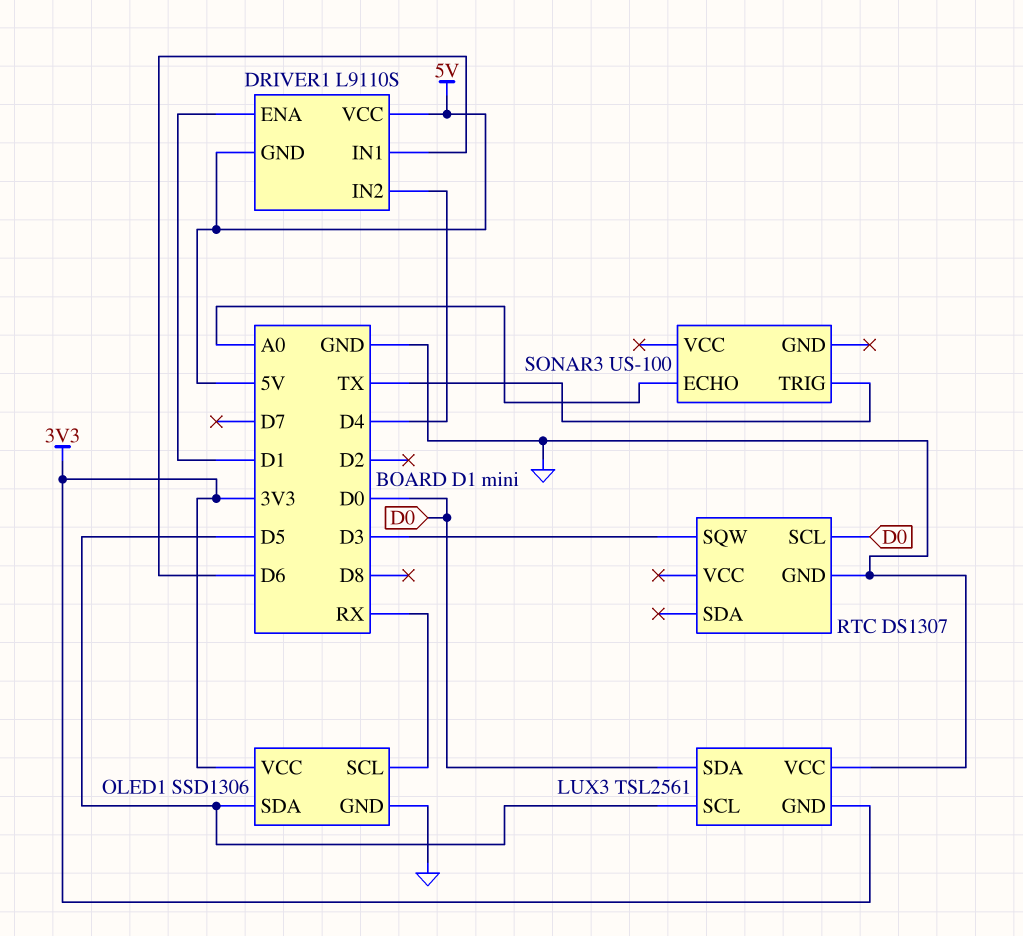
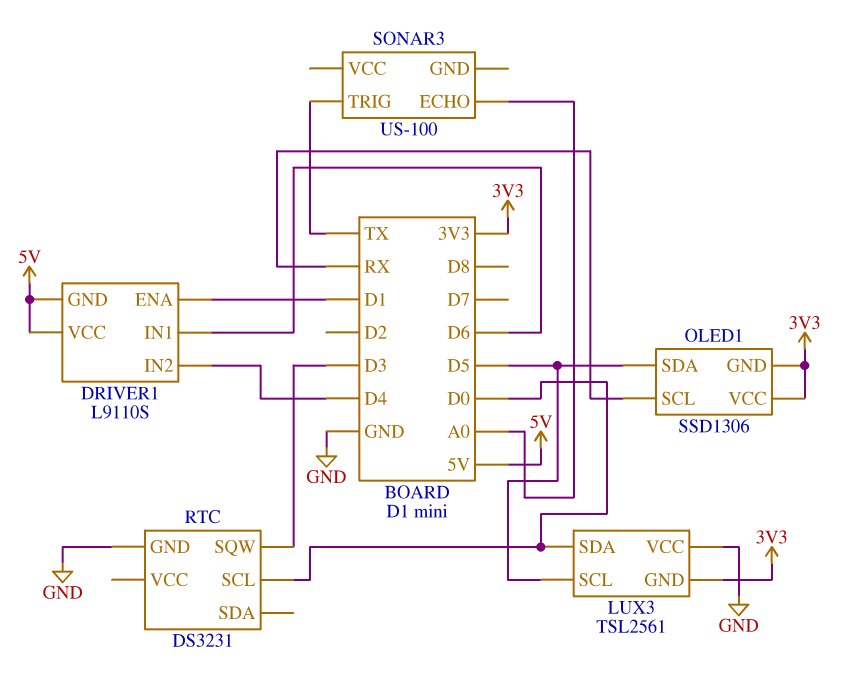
OLED1 pin GND: GND -> 3V3
RTC: DS1307 -> DS3231

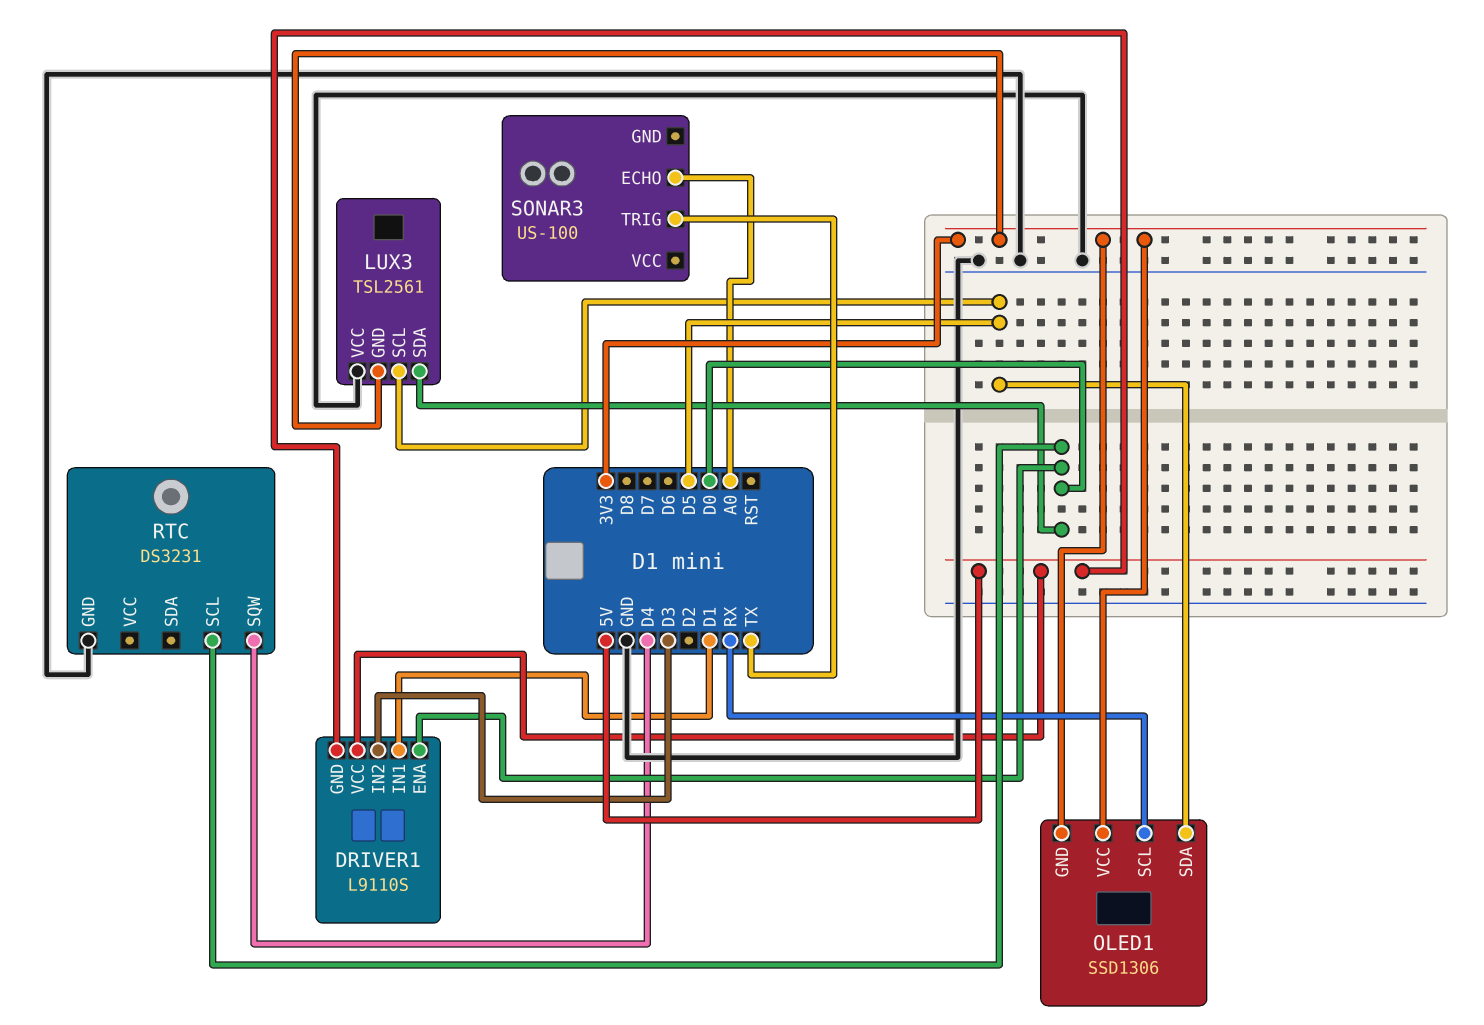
DRIVER1 pin ENA: D1 -> D0
DRIVER1 pin IN1: D6 -> D1
DRIVER1 pin IN2: D4 -> D3
RTC pin SQW: D3 -> D4

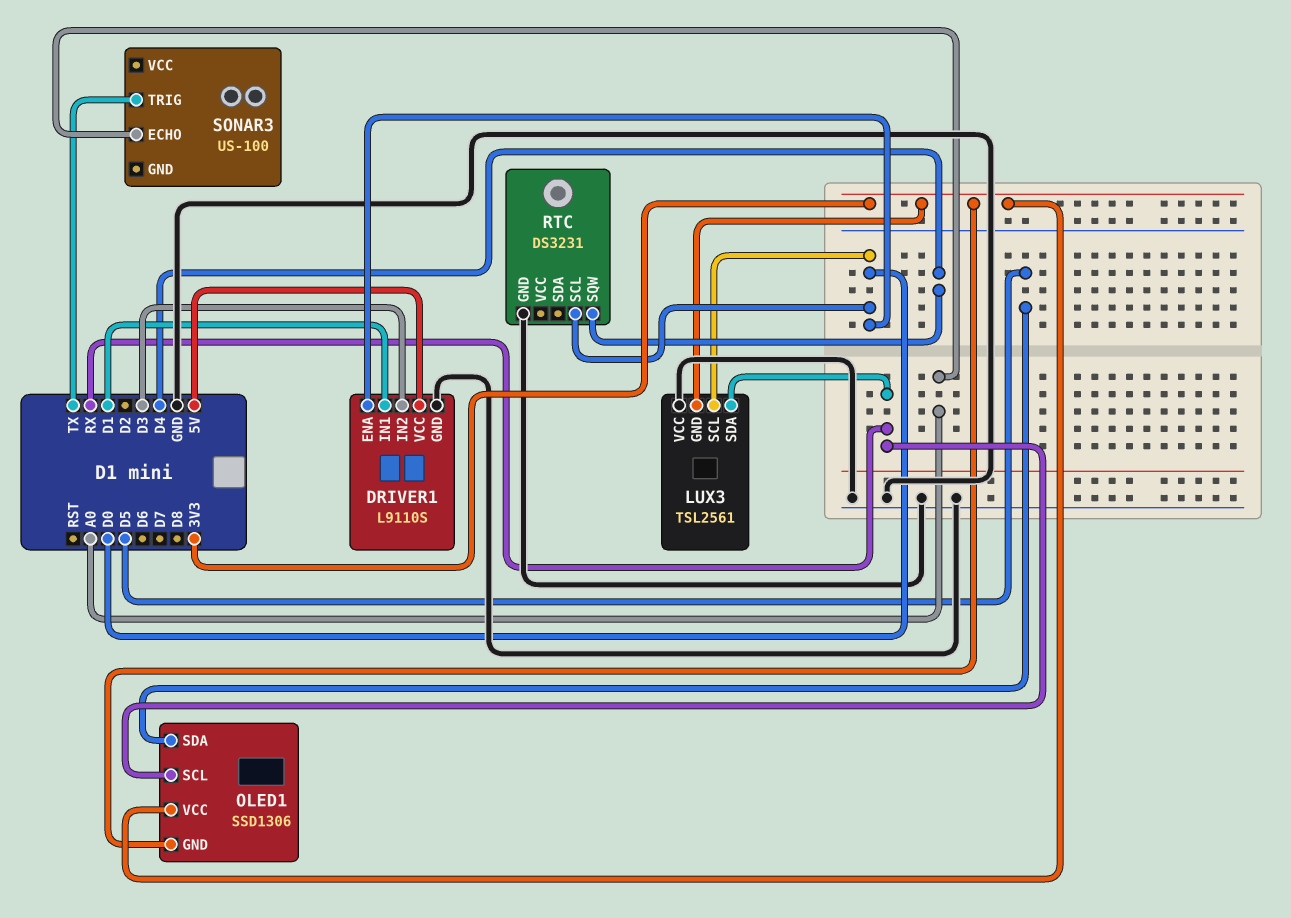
DRIVER1 pin GND: 5V -> GND
LUX3 pin SCL: D5 -> D0
LUX3 pin SDA: D0 -> RX

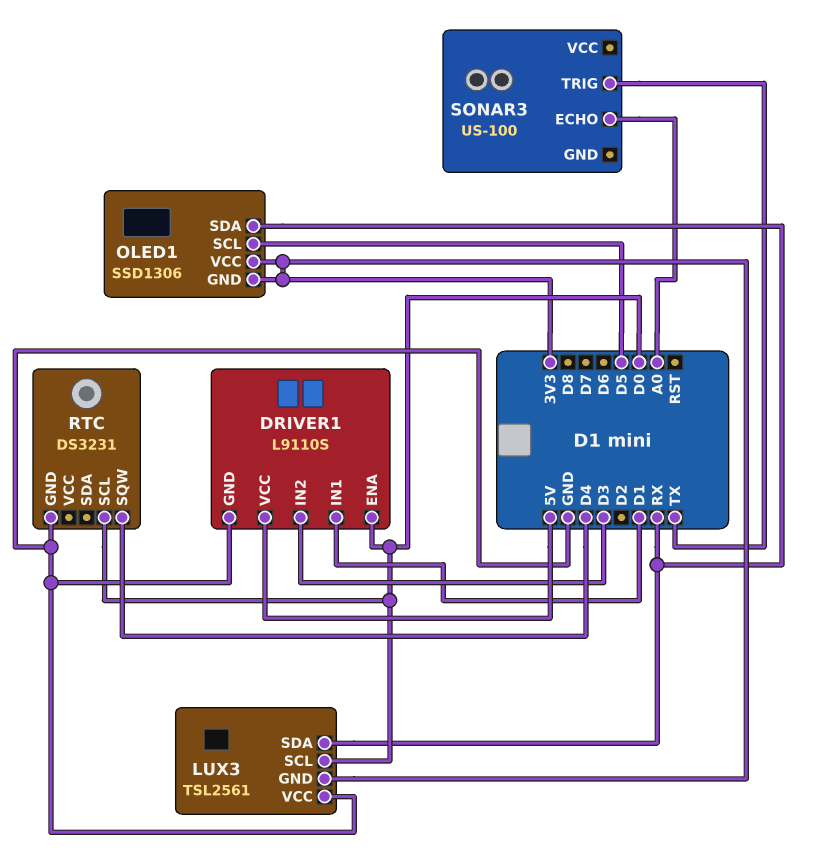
OLED1 pin SCL: RX -> D5
OLED1 pin SDA: D5 -> RX

